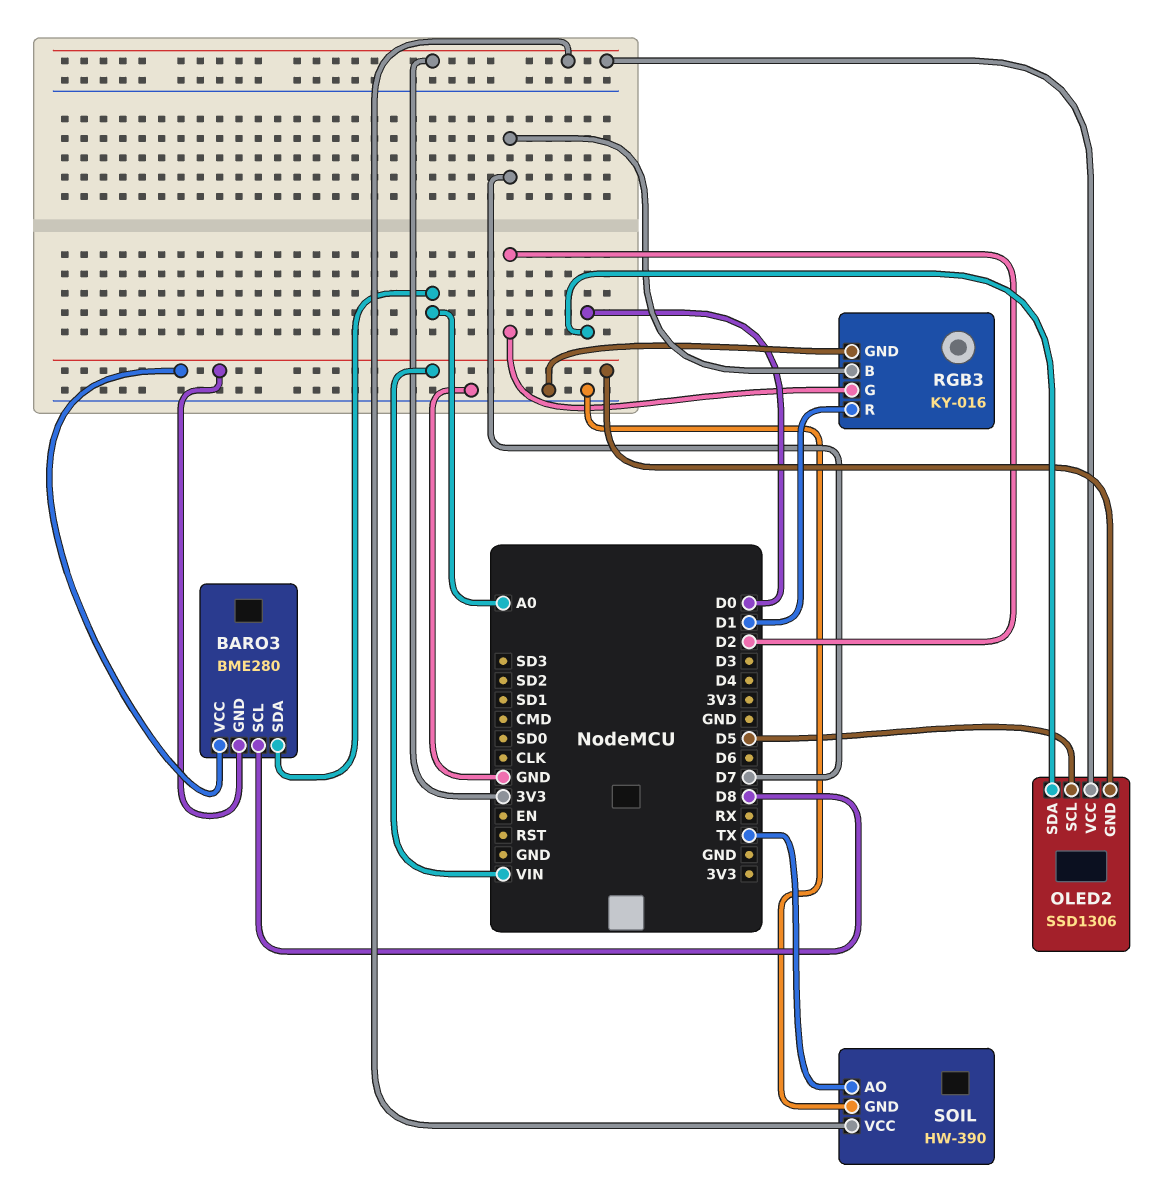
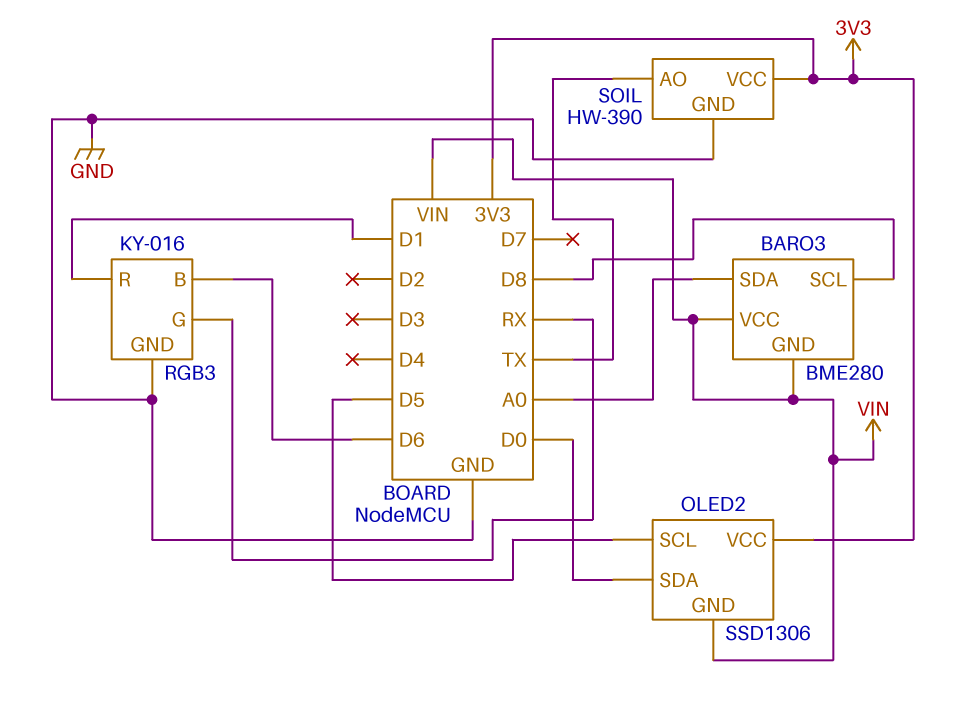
RGB3 pin B: D7 -> D6
RGB3 pin G: D2 -> RX

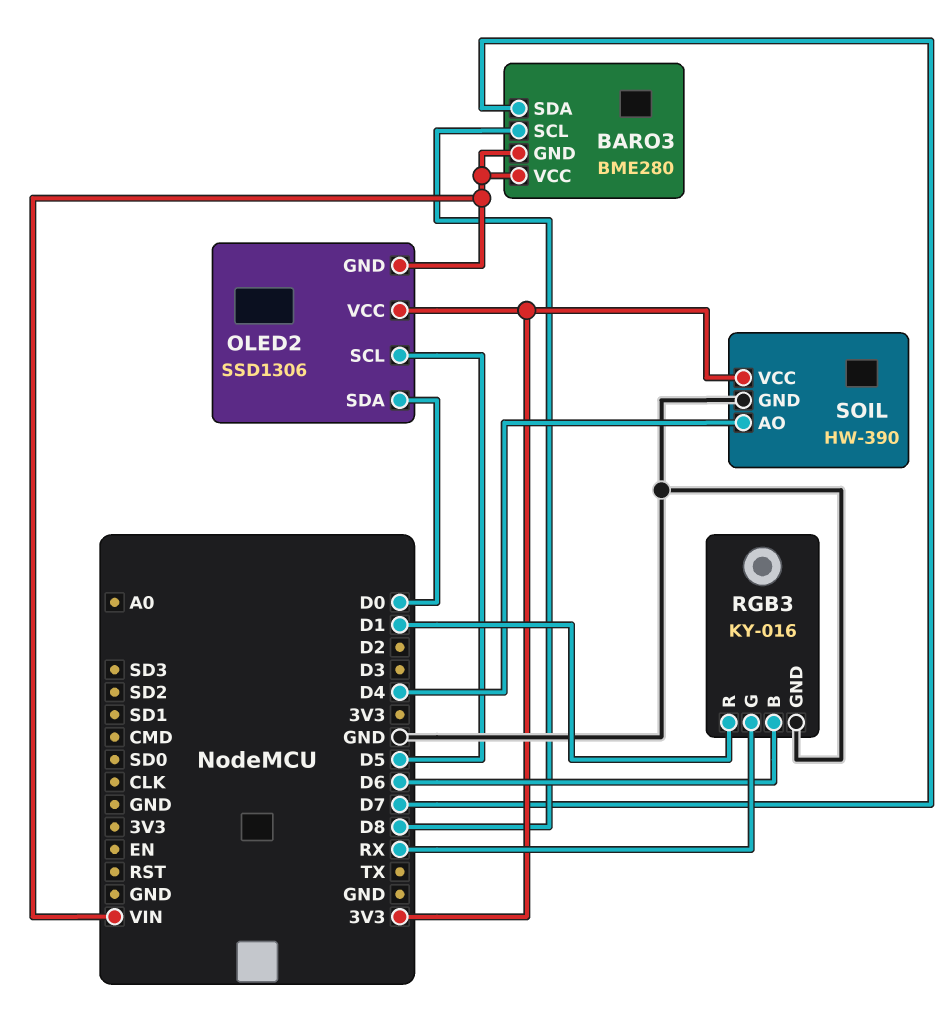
BARO3 pin SDA: A0 -> D7
SOIL pin AO: TX -> D4

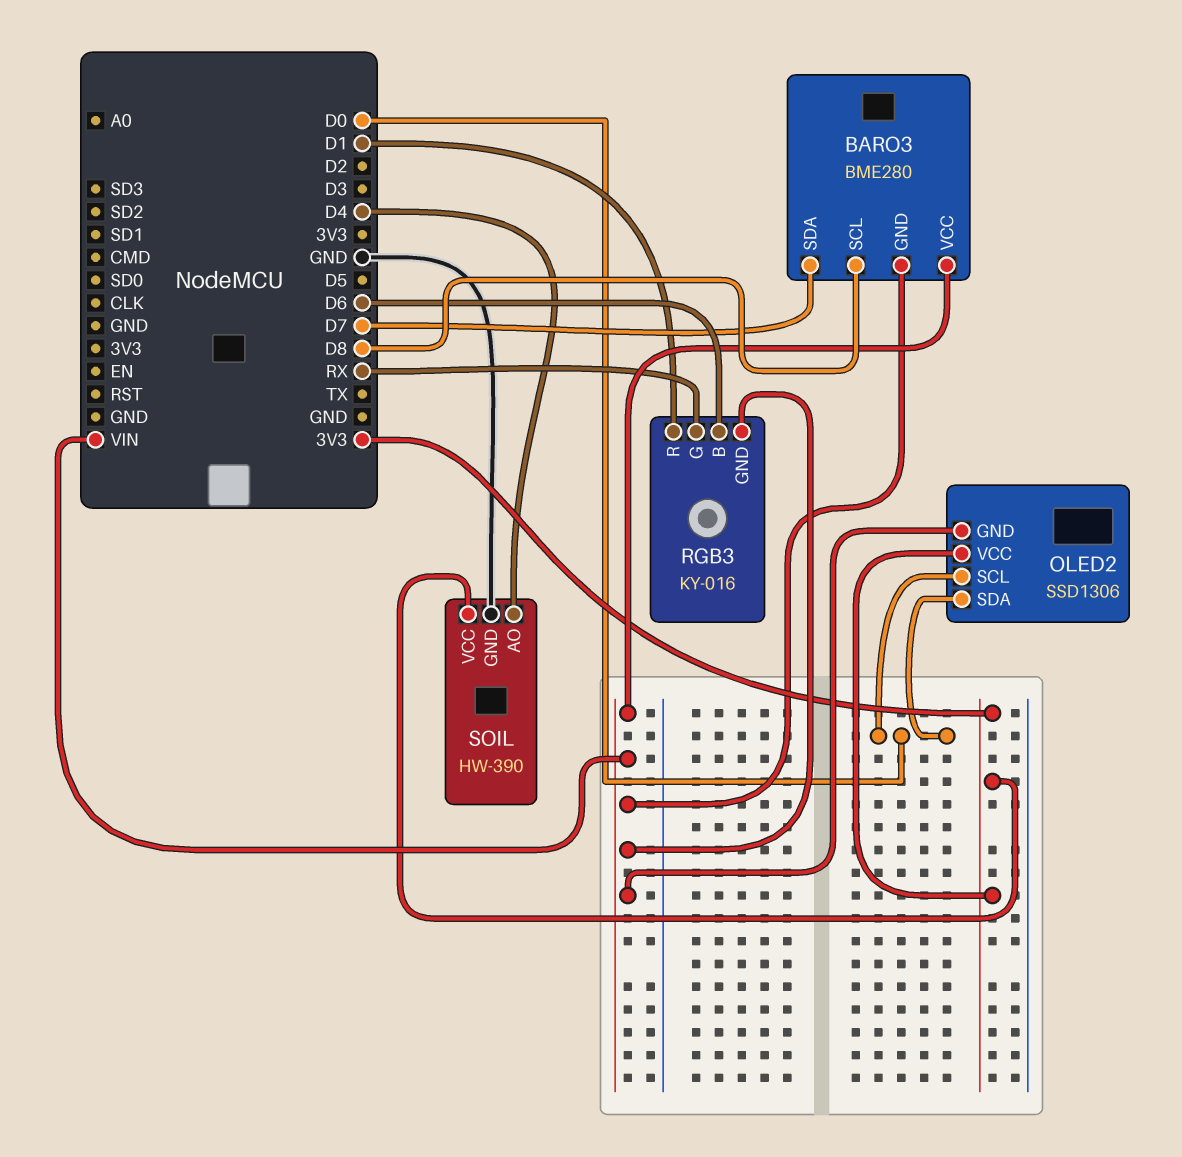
OLED2 pin SCL: D5 -> D0
RGB3 pin GND: GND -> VIN

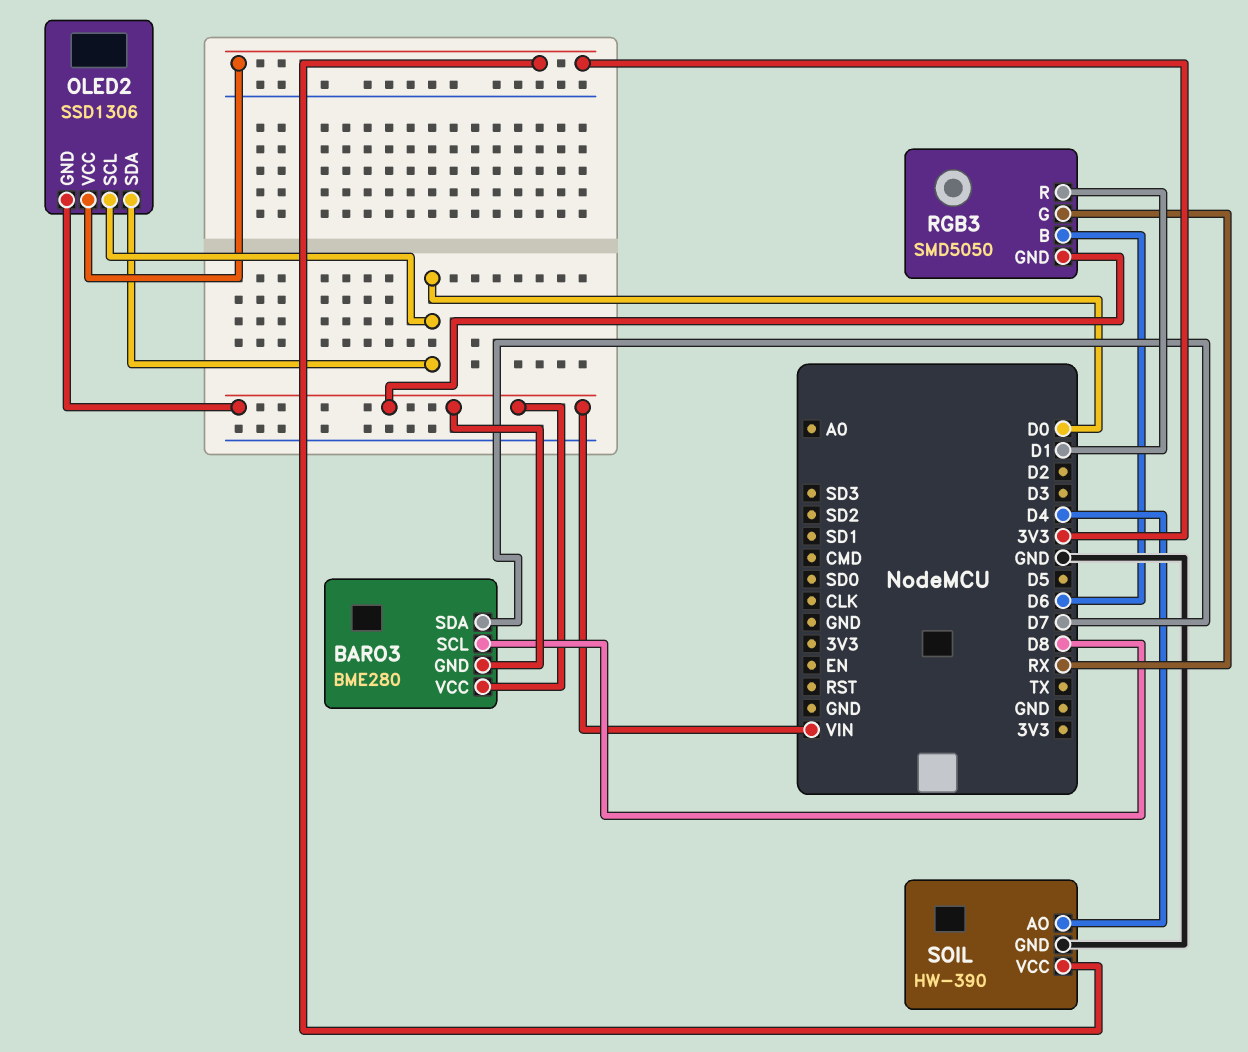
RGB3: KY-016 -> SMD5050

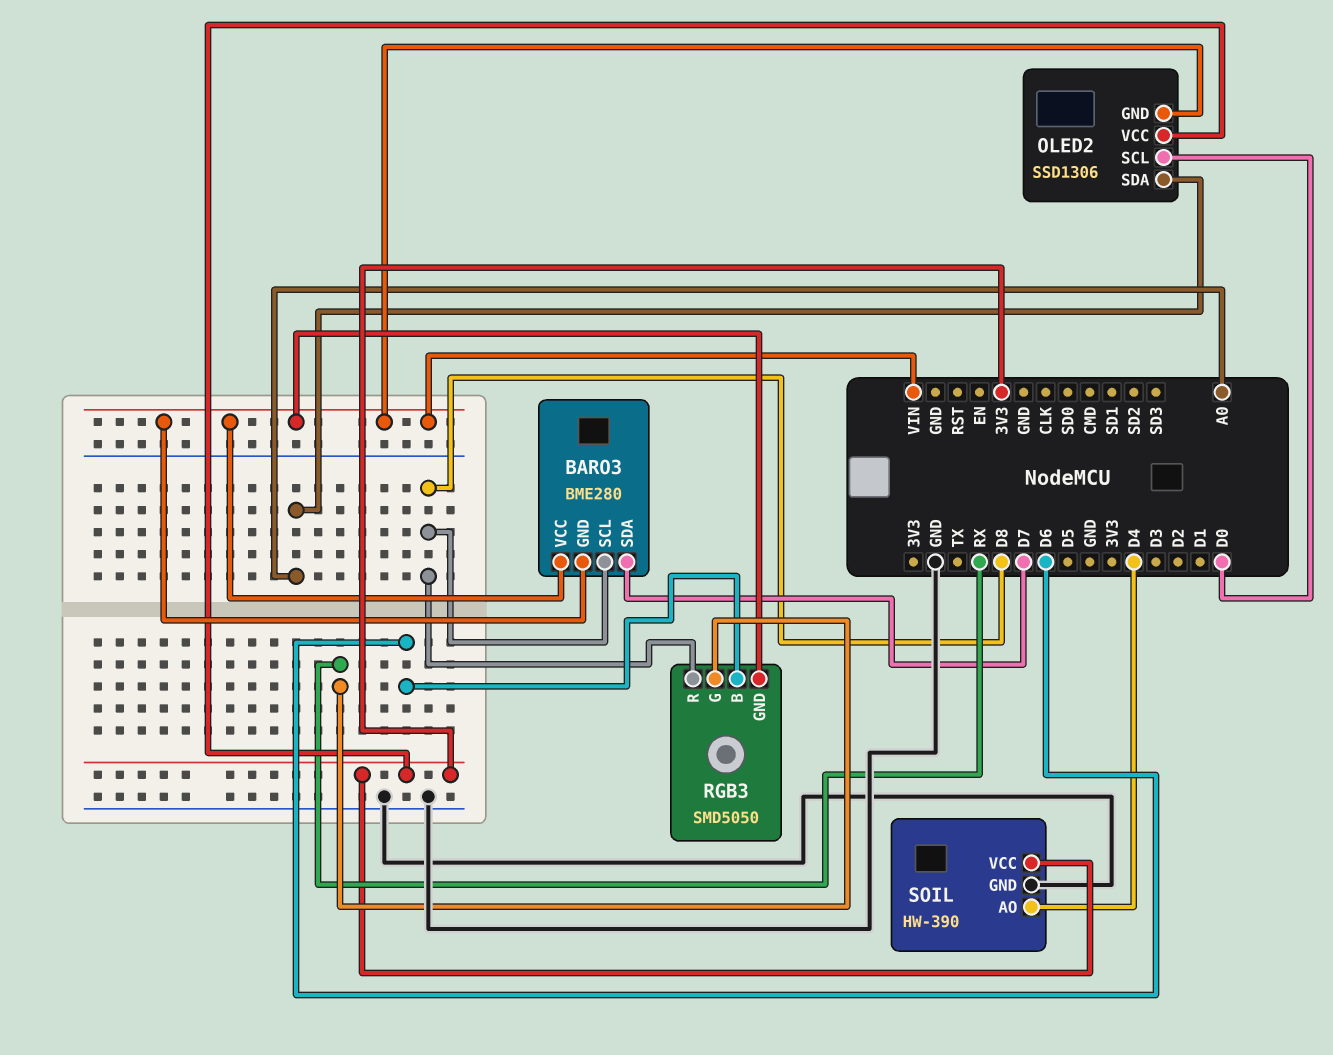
OLED2 pin SDA: D0 -> A0
RGB3 pin R: D1 -> D8

